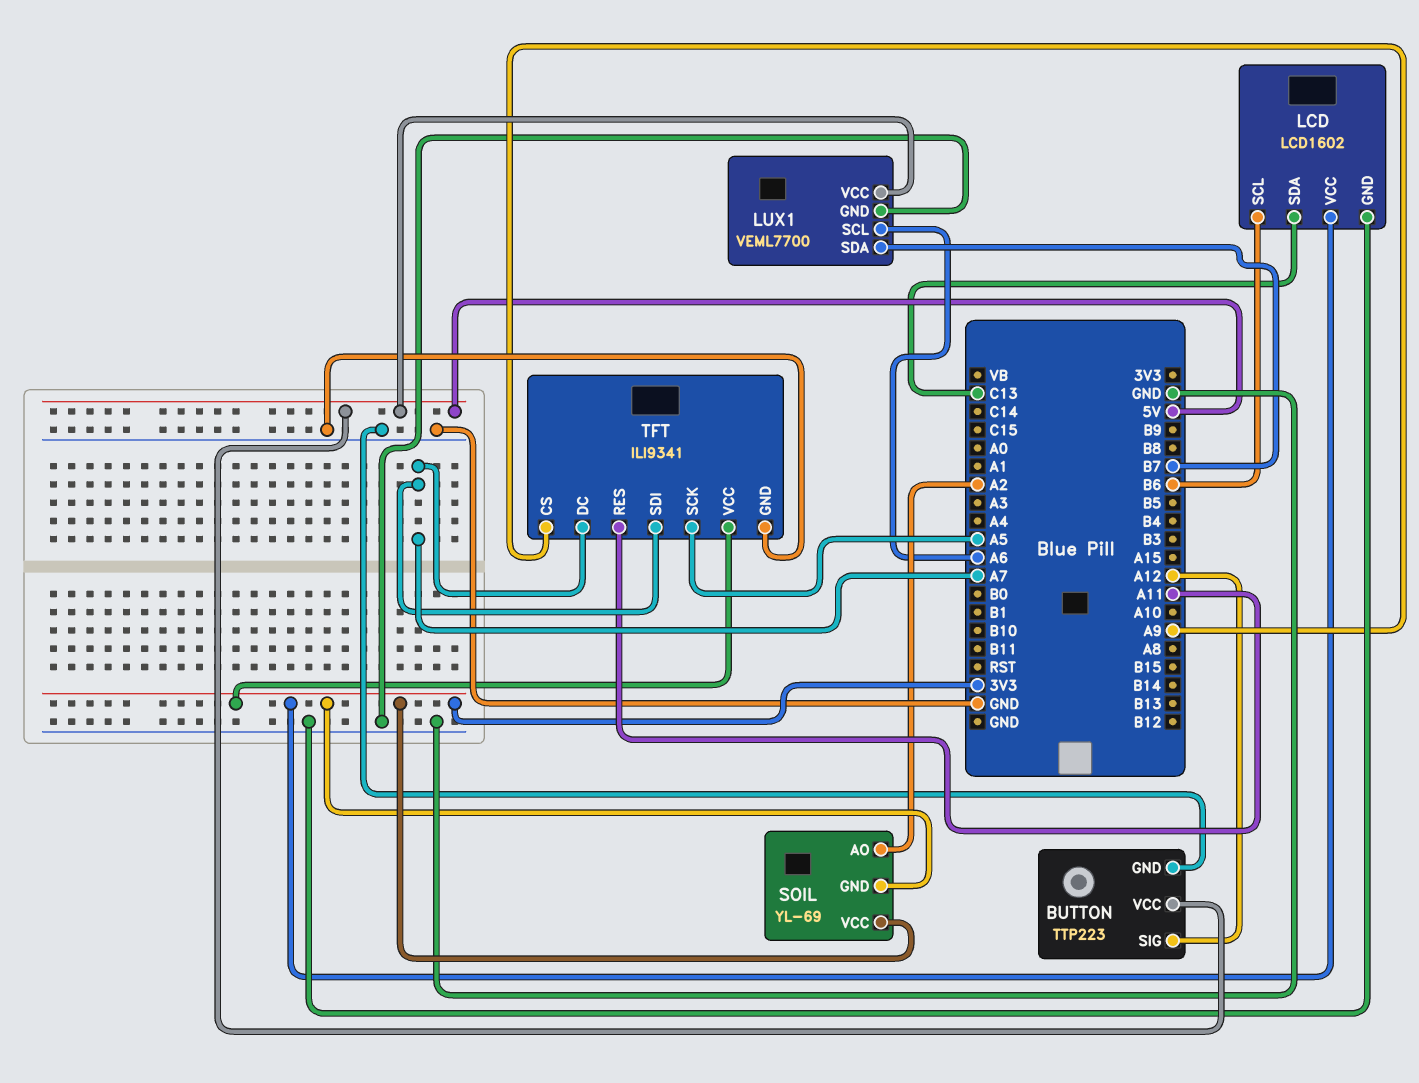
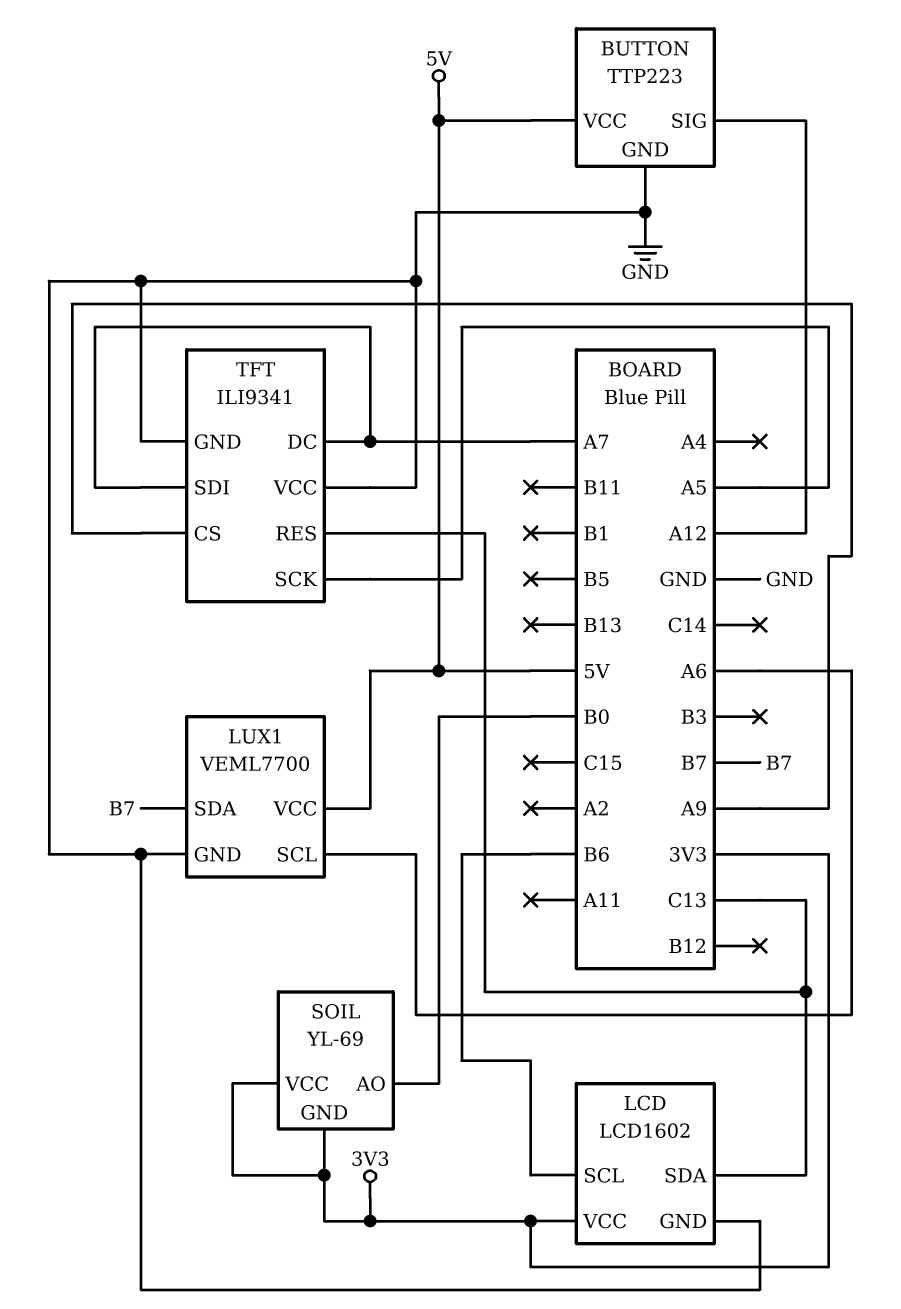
SOIL pin AO: A2 -> B0
TFT pin RES: A11 -> C13
TFT pin VCC: 3V3 -> GND

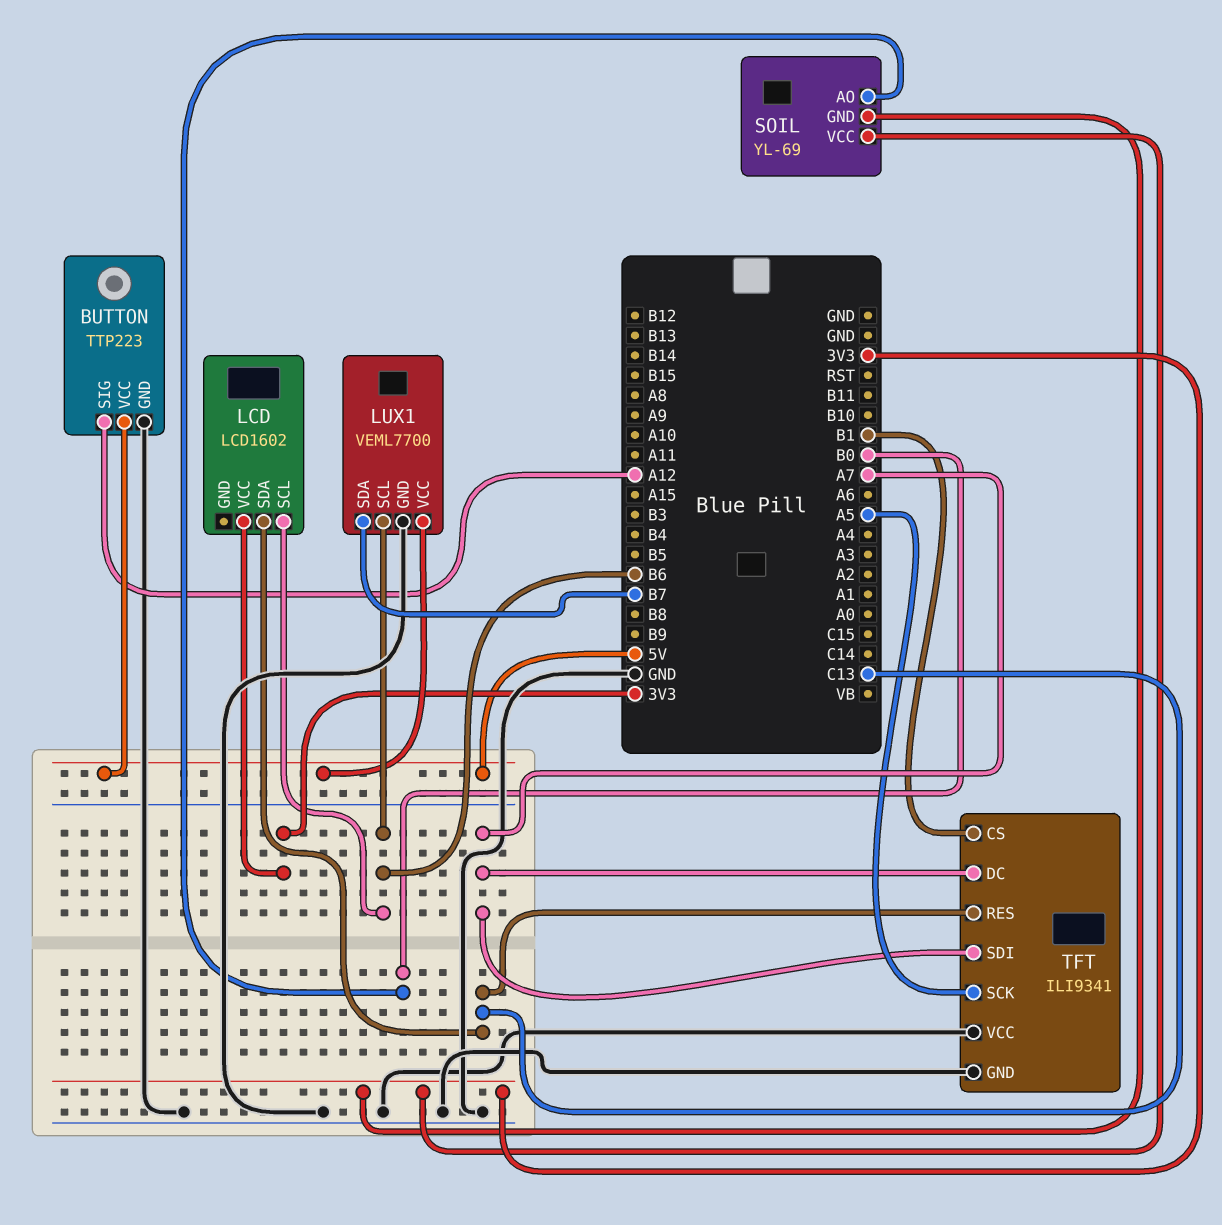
LCD pin GND: GND -> none
LUX1 pin SCL: A6 -> B6
TFT pin CS: A9 -> B1

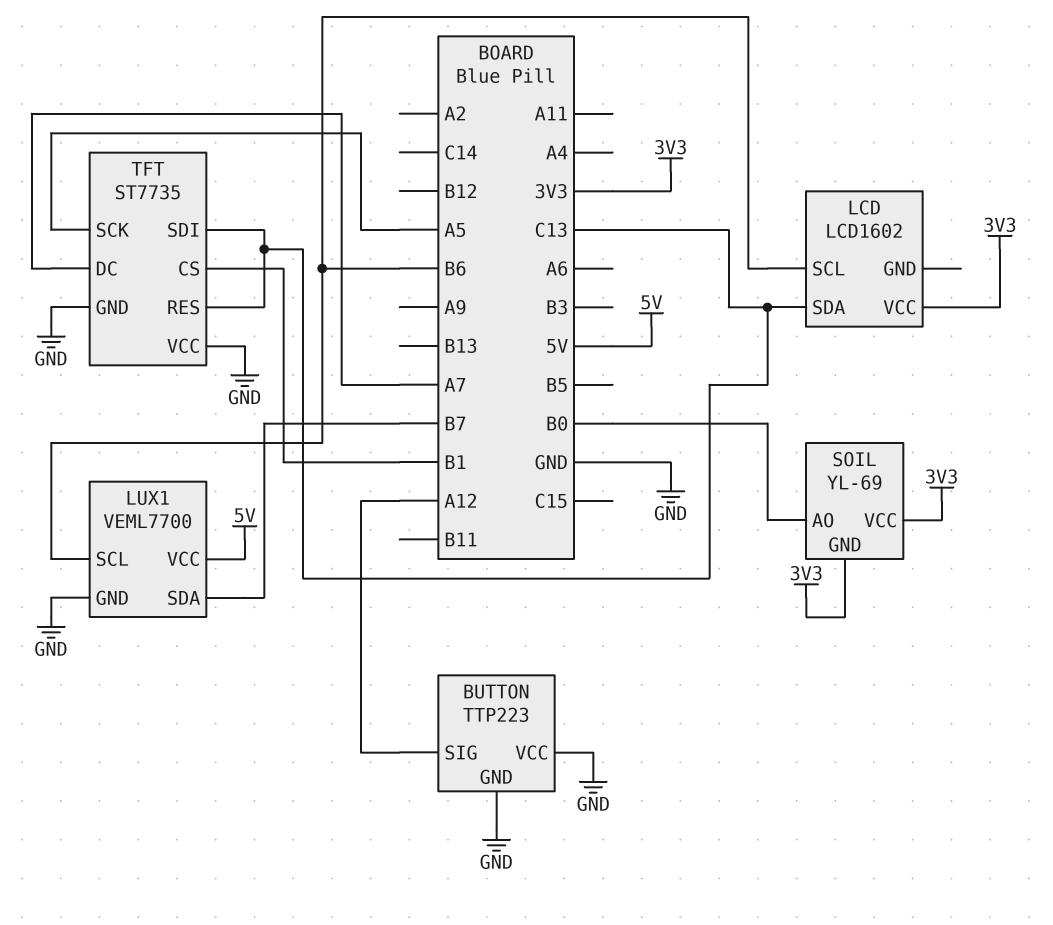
BUTTON pin VCC: 5V -> GND
TFT: ILI9341 -> ST7735
TFT pin SDI: A7 -> C13

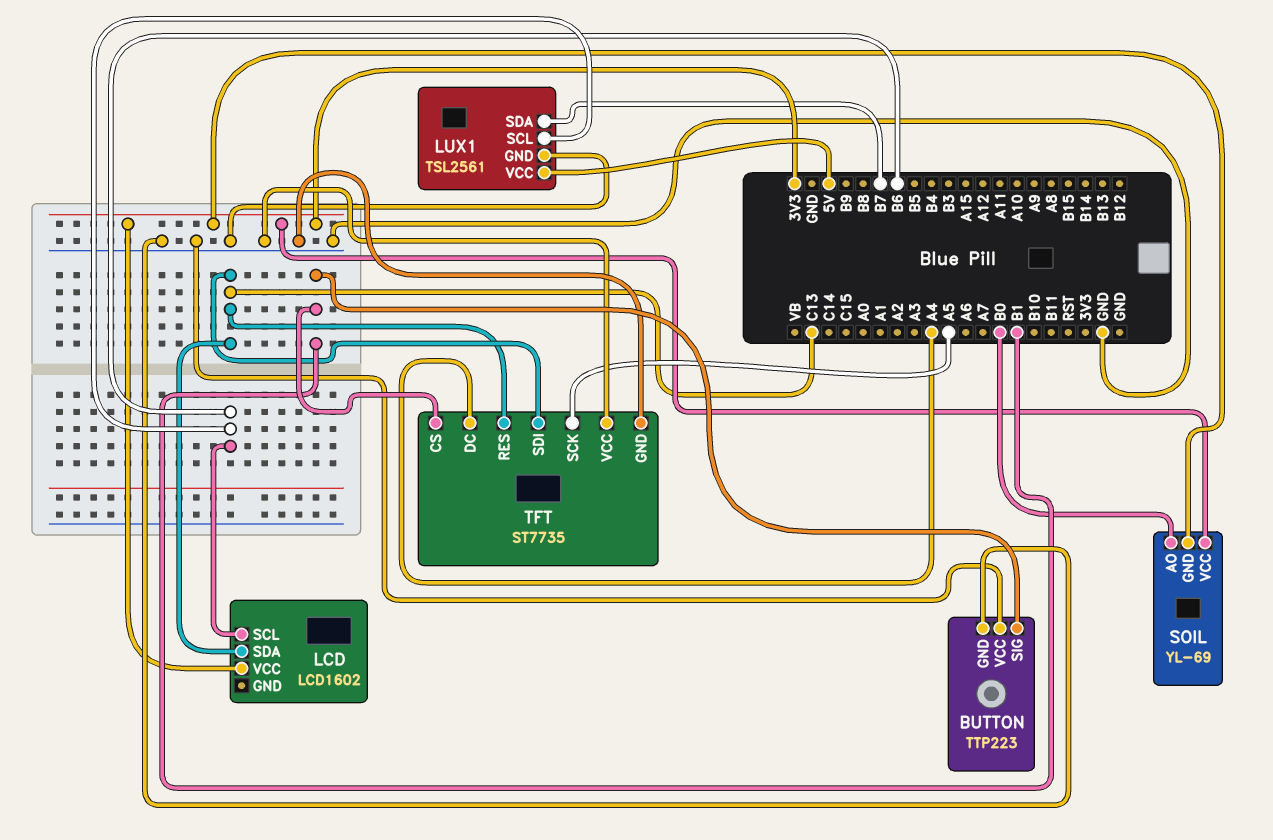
BUTTON pin SIG: A12 -> B1
LUX1: VEML7700 -> TSL2561
TFT pin DC: A7 -> A4

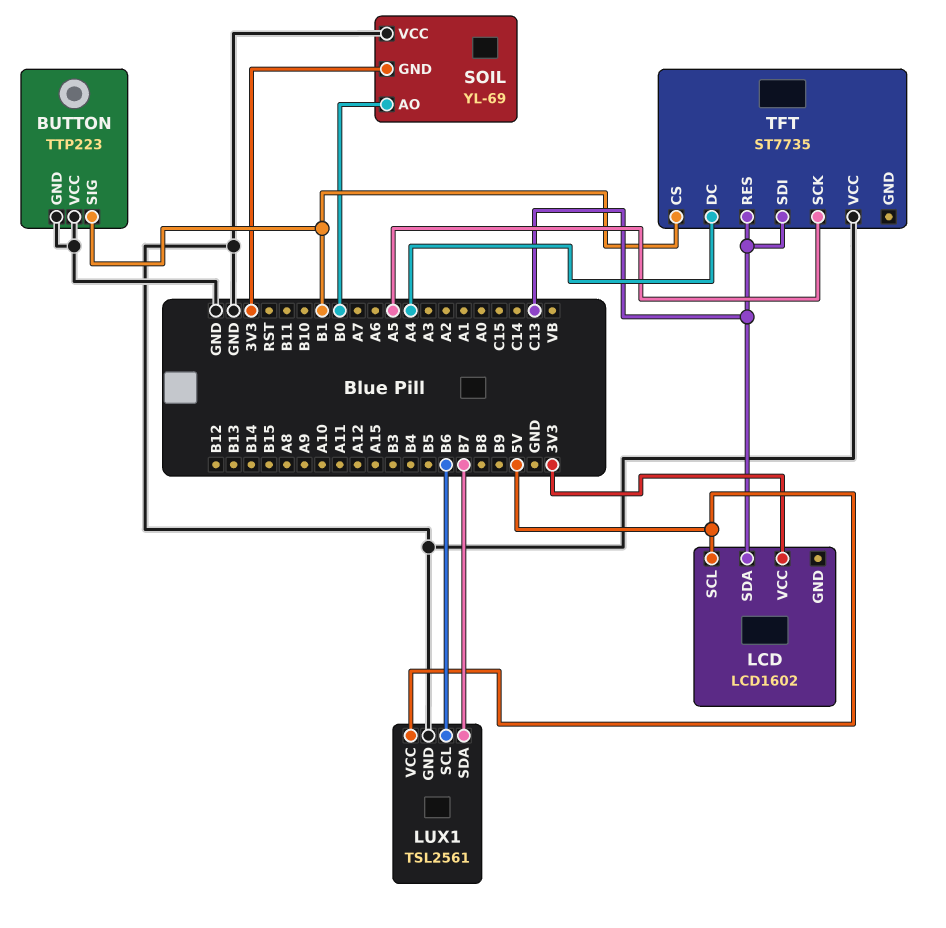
LCD pin SCL: B6 -> 5V
SOIL pin VCC: 3V3 -> GND
TFT pin GND: GND -> none

